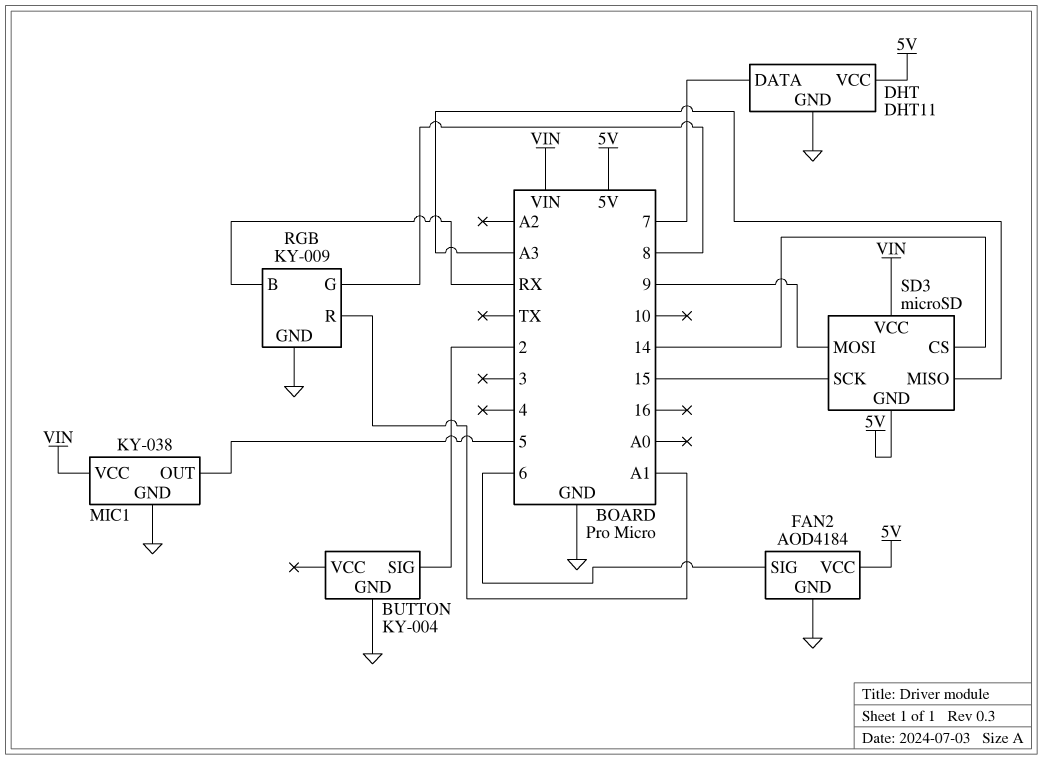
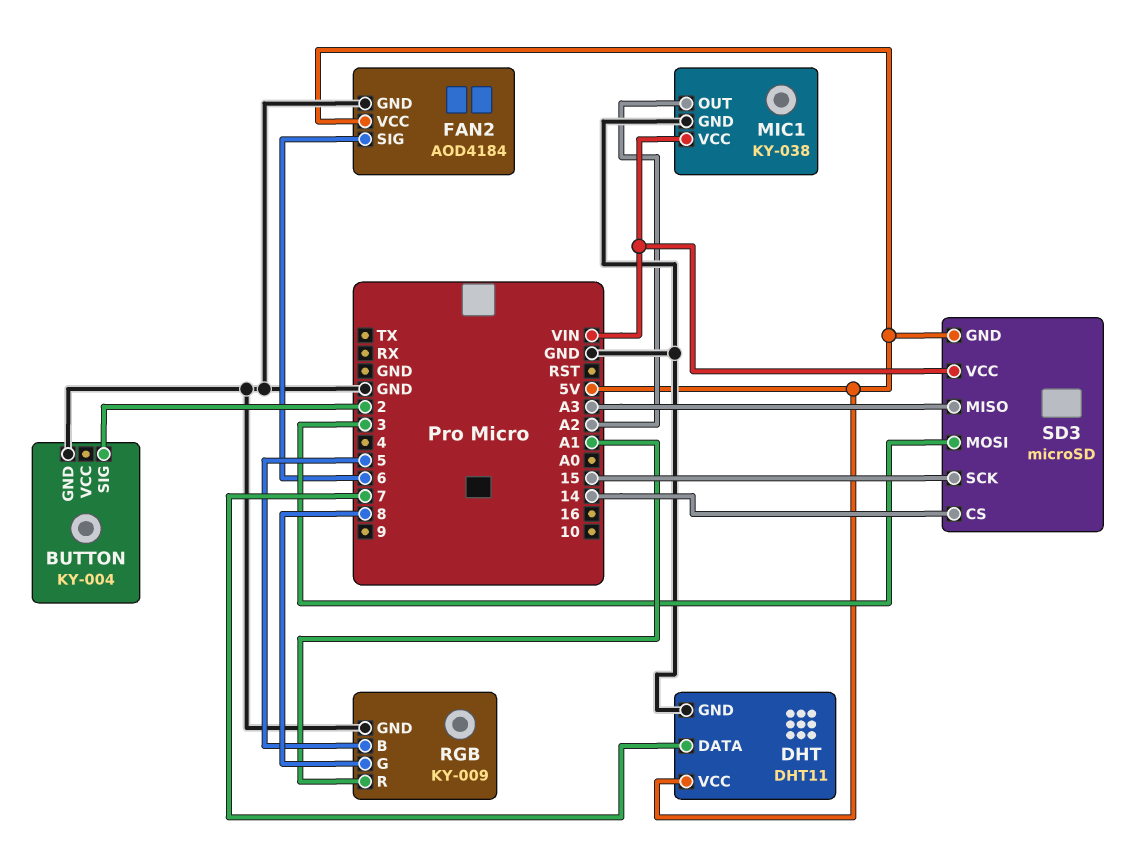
MIC1 pin OUT: 5 -> A2
RGB pin B: RX -> 5
SD3 pin MOSI: 9 -> 3

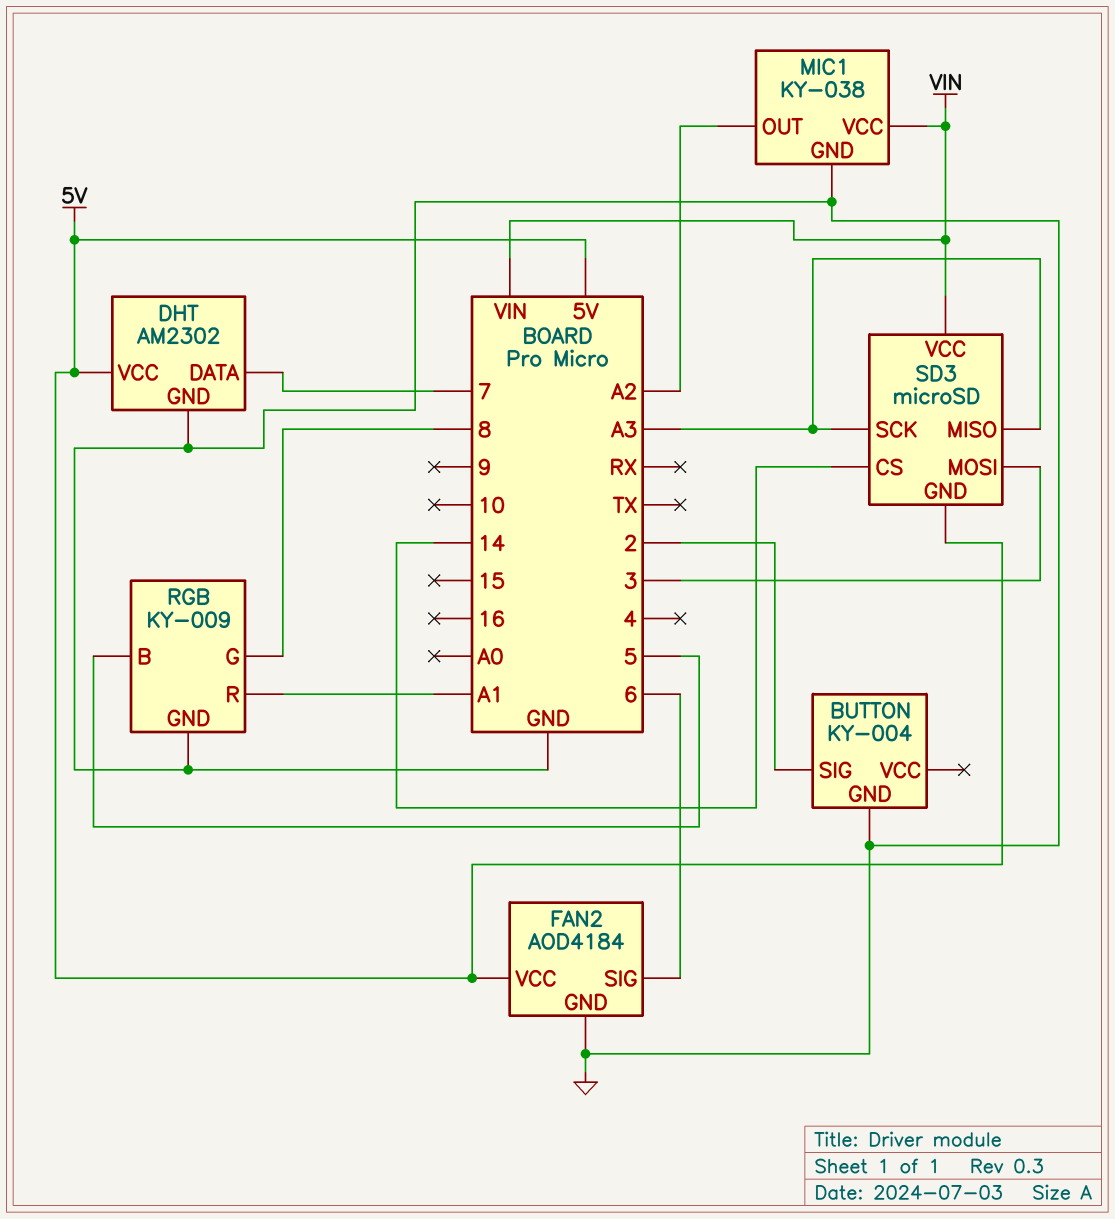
DHT: DHT11 -> AM2302
SD3 pin SCK: 15 -> A3

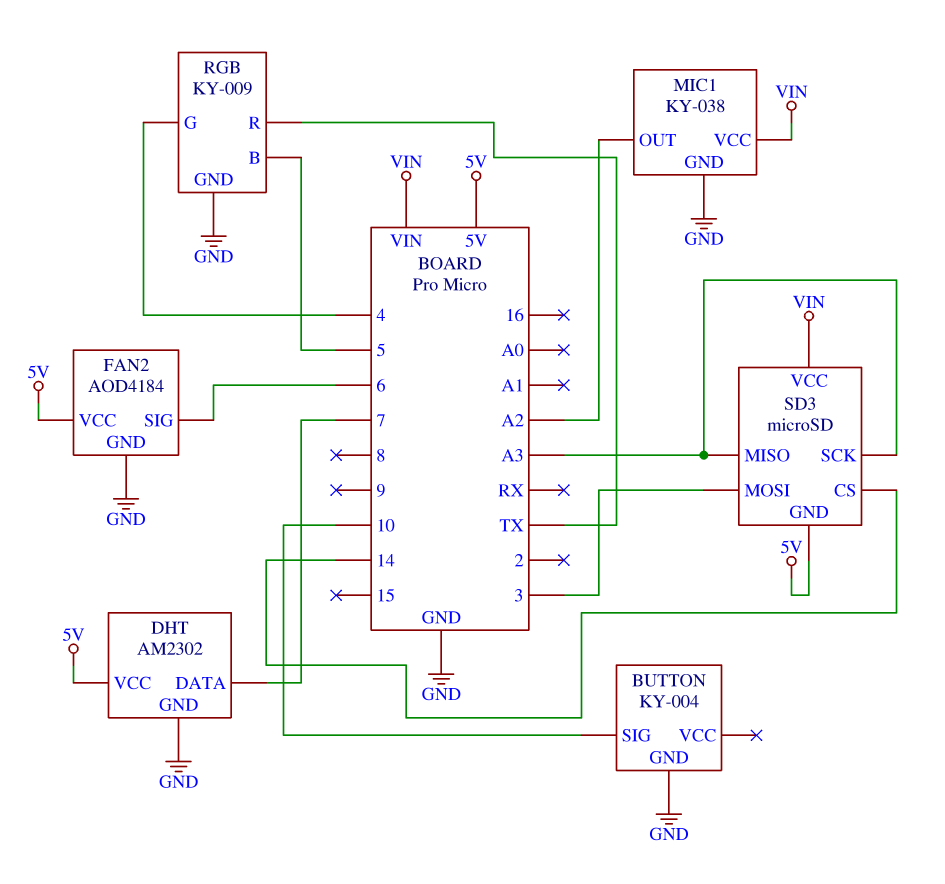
BUTTON pin SIG: 2 -> 10
RGB pin G: 8 -> 4
RGB pin R: A1 -> TX

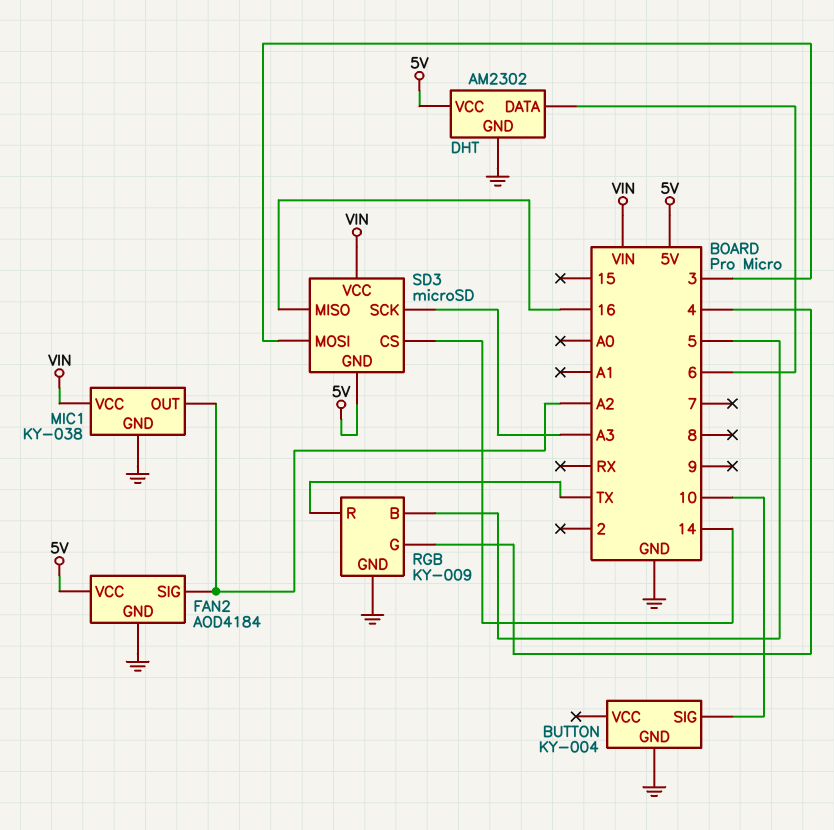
DHT pin DATA: 7 -> 6
FAN2 pin SIG: 6 -> A2
SD3 pin MISO: A3 -> 16

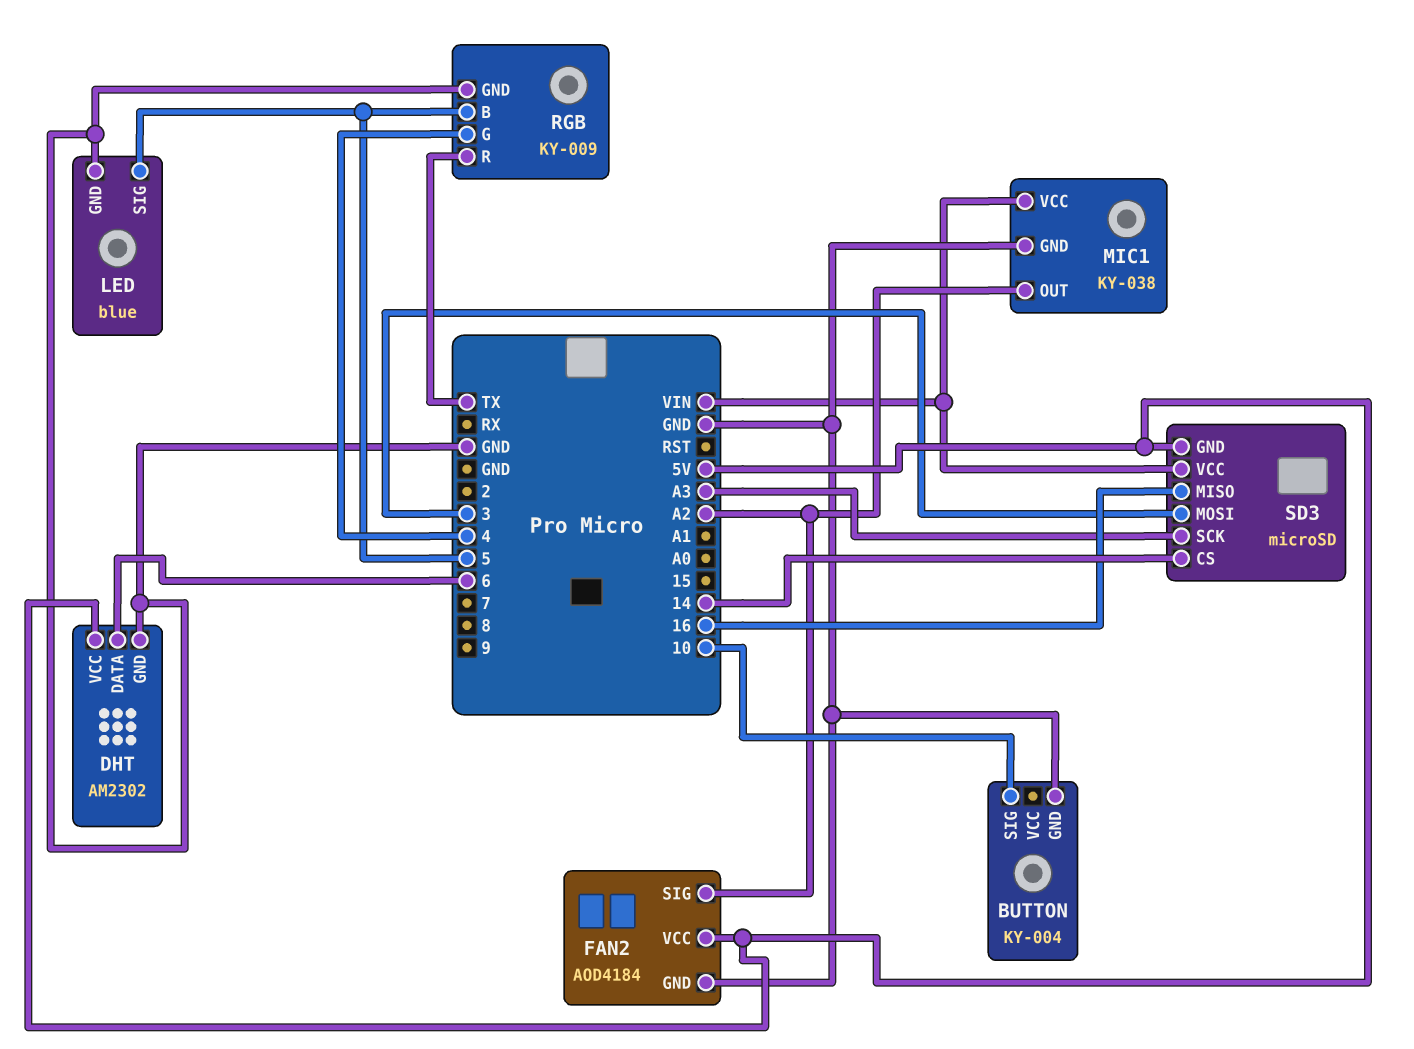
LED: none -> blue
LED pin GND: none -> GND
LED pin SIG: none -> 5

